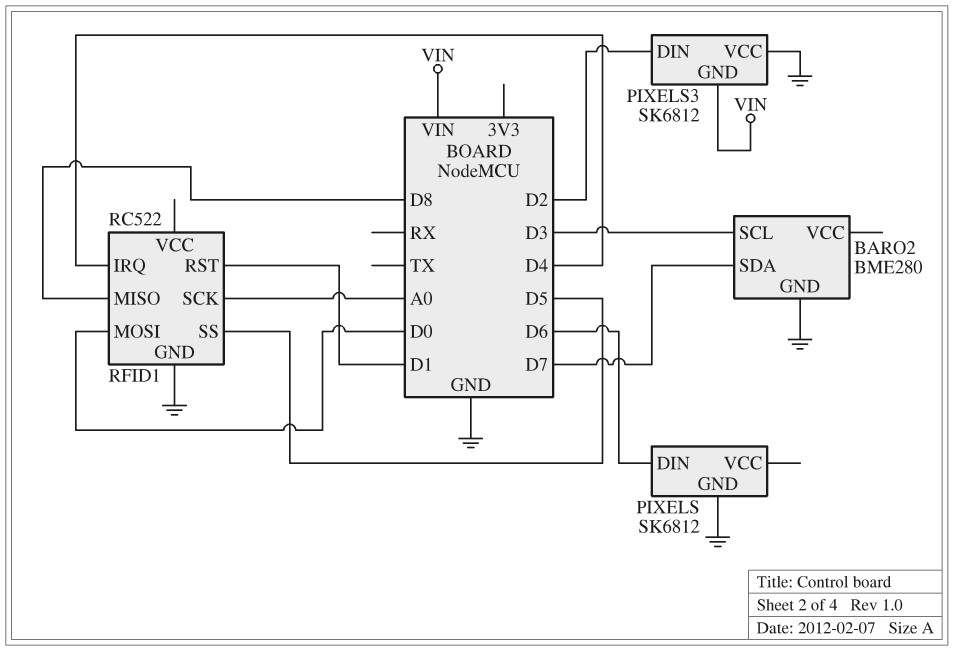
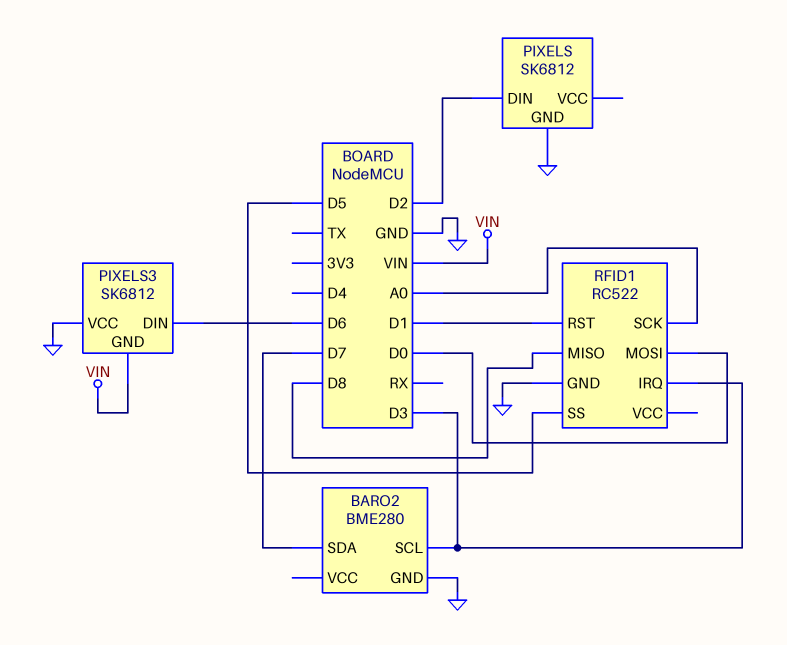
PIXELS pin DIN: D6 -> D2
PIXELS3 pin DIN: D2 -> D6
RFID1 pin IRQ: D4 -> D3

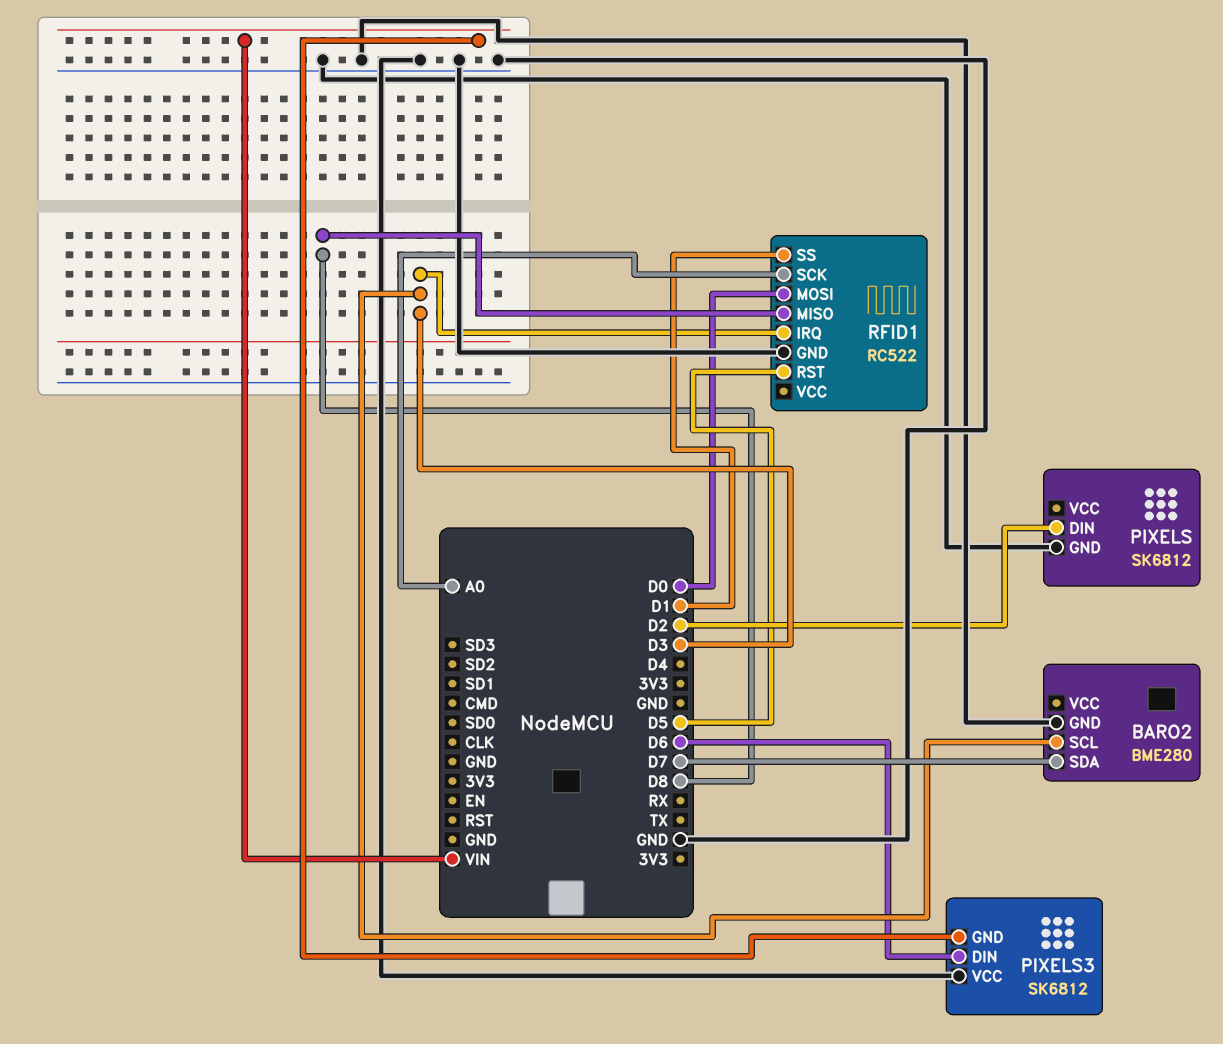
RFID1 pin RST: D1 -> D5
RFID1 pin SS: D5 -> D1

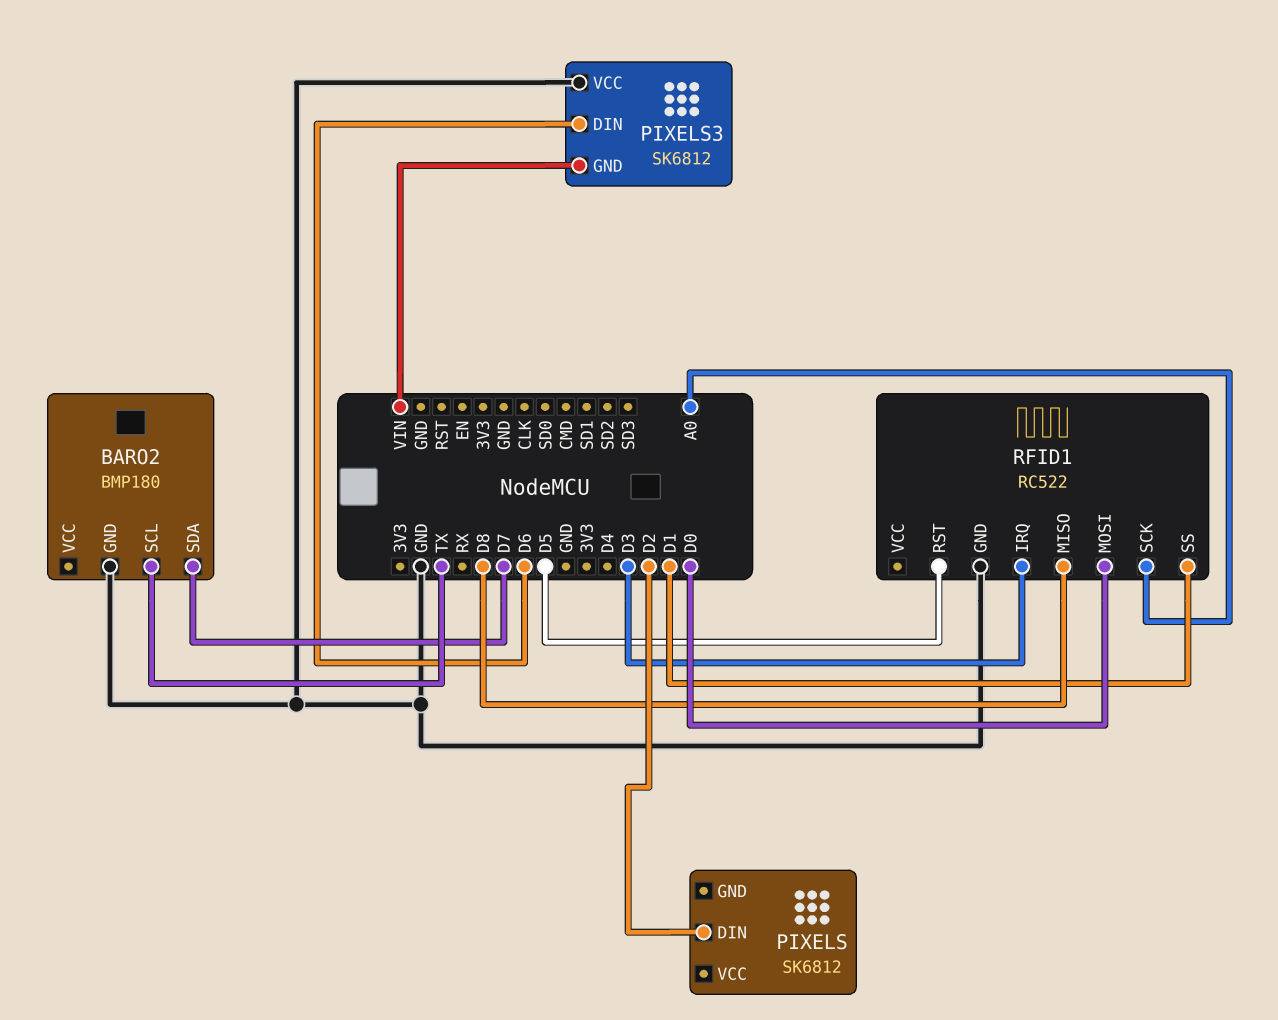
BARO2: BME280 -> BMP180
BARO2 pin SCL: D3 -> TX
PIXELS pin GND: GND -> none

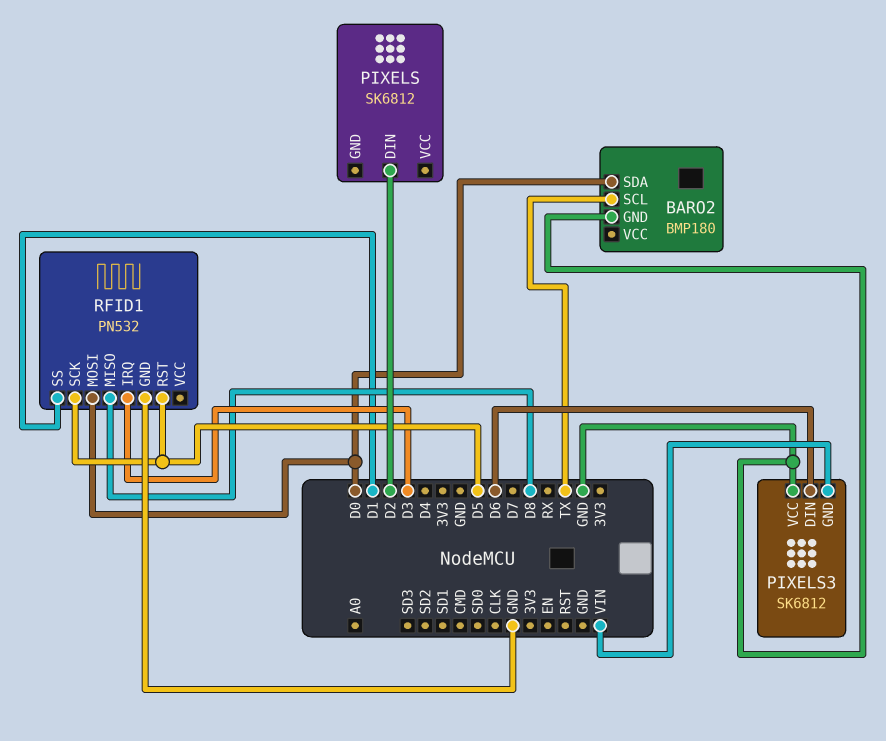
BARO2 pin SDA: D7 -> D0
RFID1: RC522 -> PN532
RFID1 pin SCK: A0 -> D5

